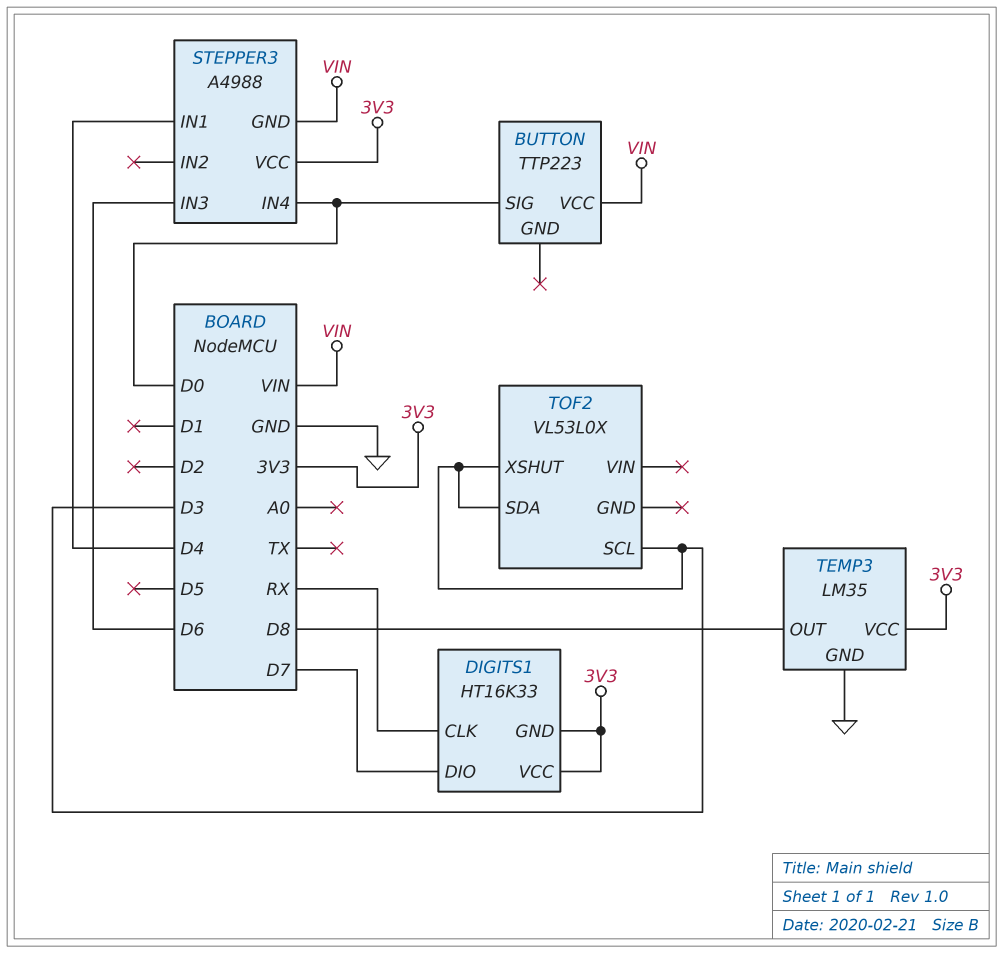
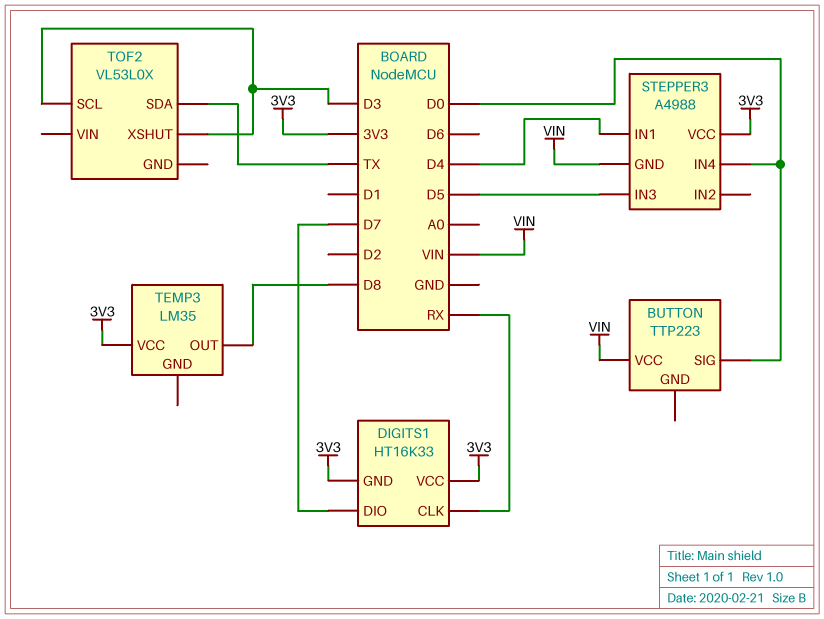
STEPPER3 pin IN3: D6 -> D5
TEMP3 pin GND: GND -> none
TOF2 pin SDA: D3 -> TX

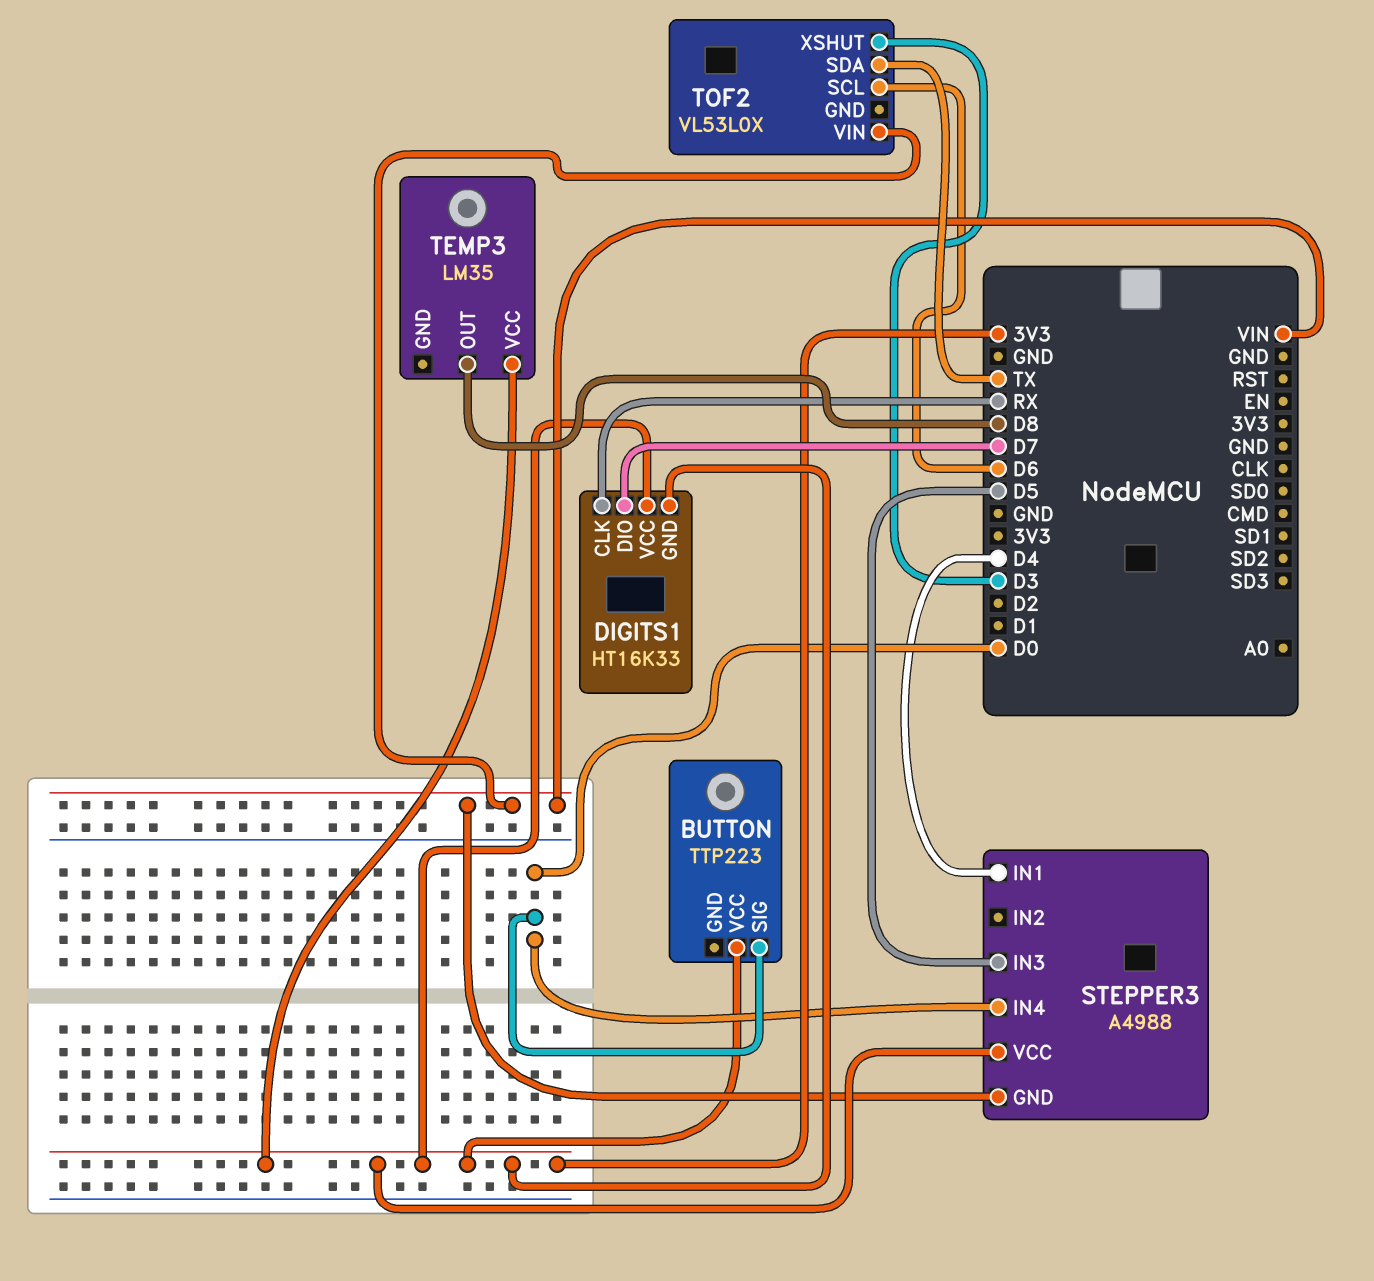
BUTTON pin VCC: VIN -> 3V3
TOF2 pin SCL: D3 -> D6
TOF2 pin VIN: none -> VIN

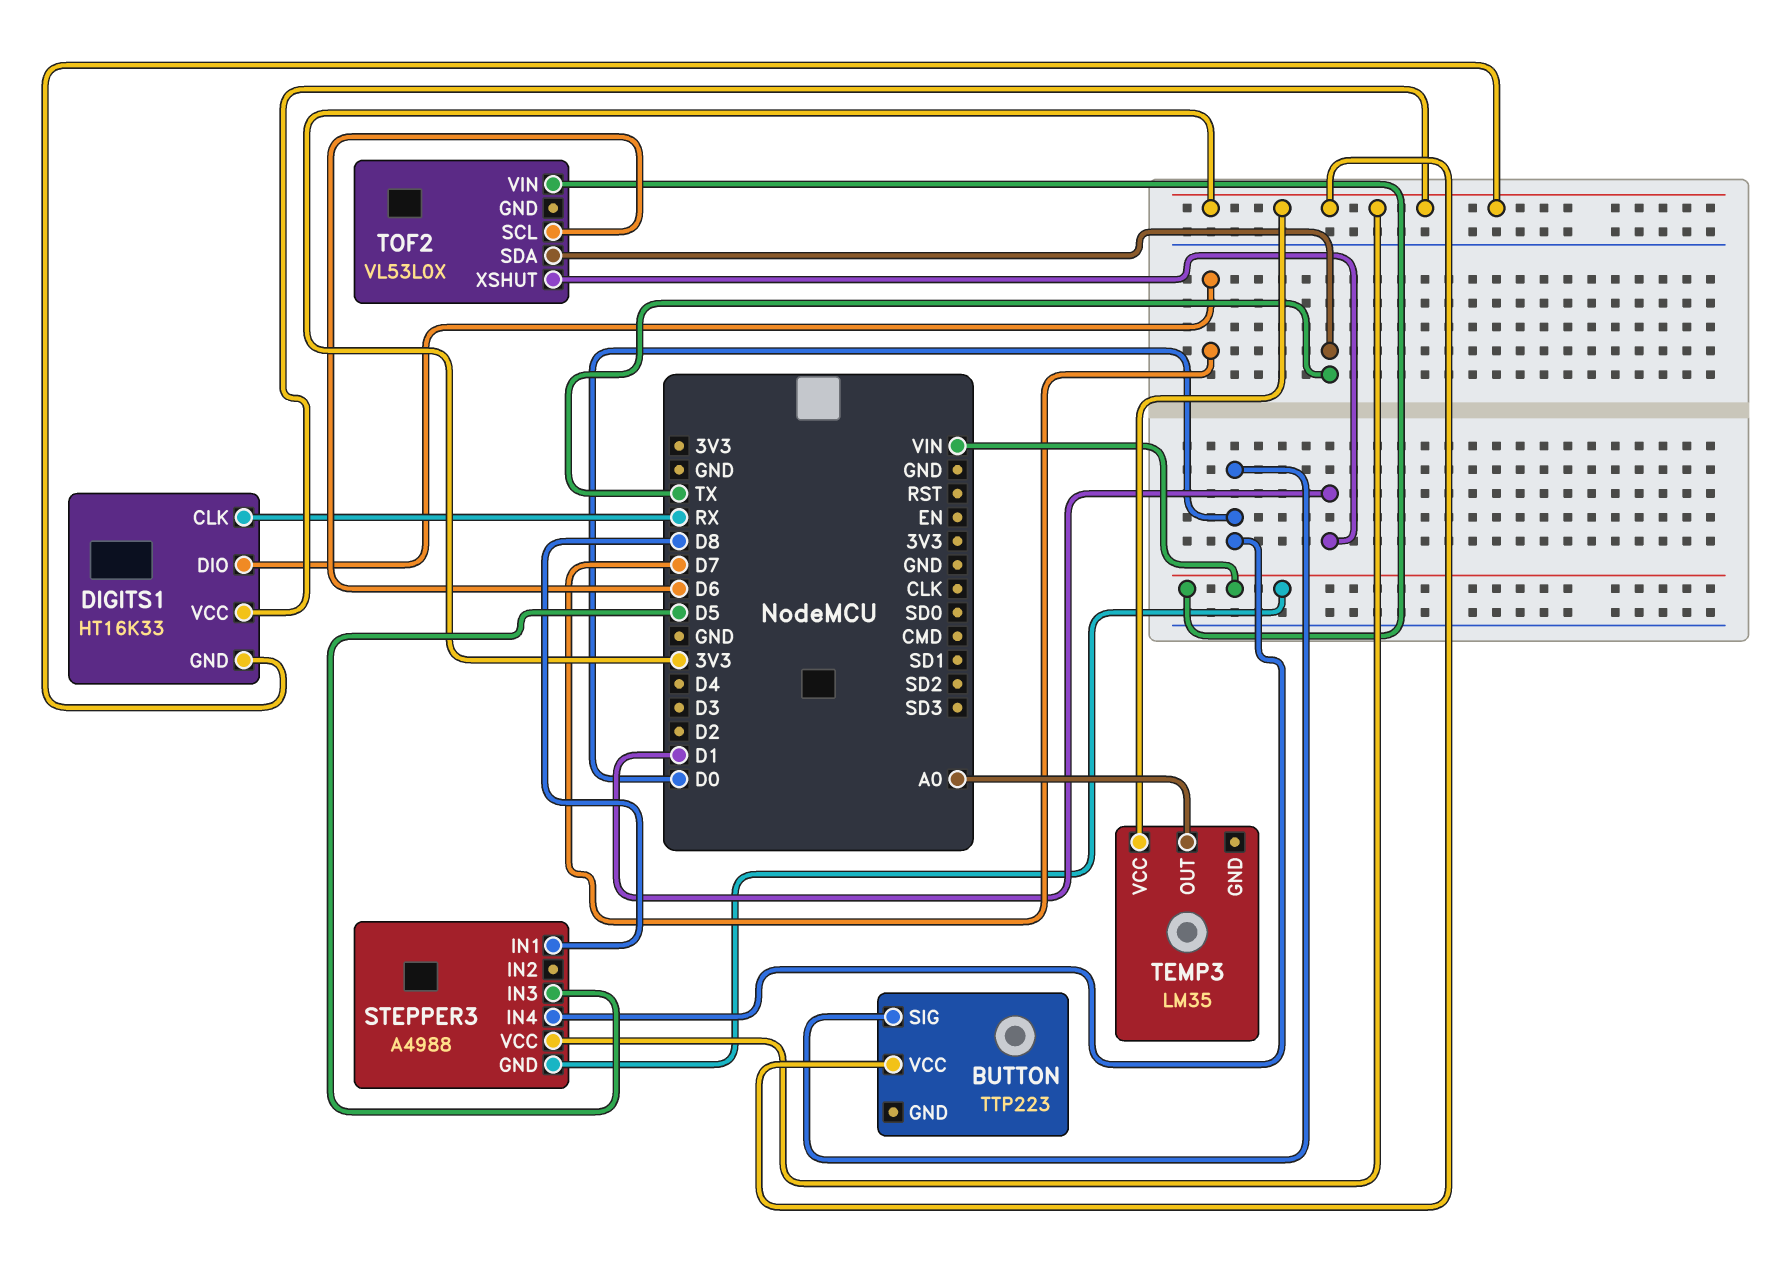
STEPPER3 pin IN1: D4 -> D8
TEMP3 pin OUT: D8 -> A0
TOF2 pin XSHUT: D3 -> D1

